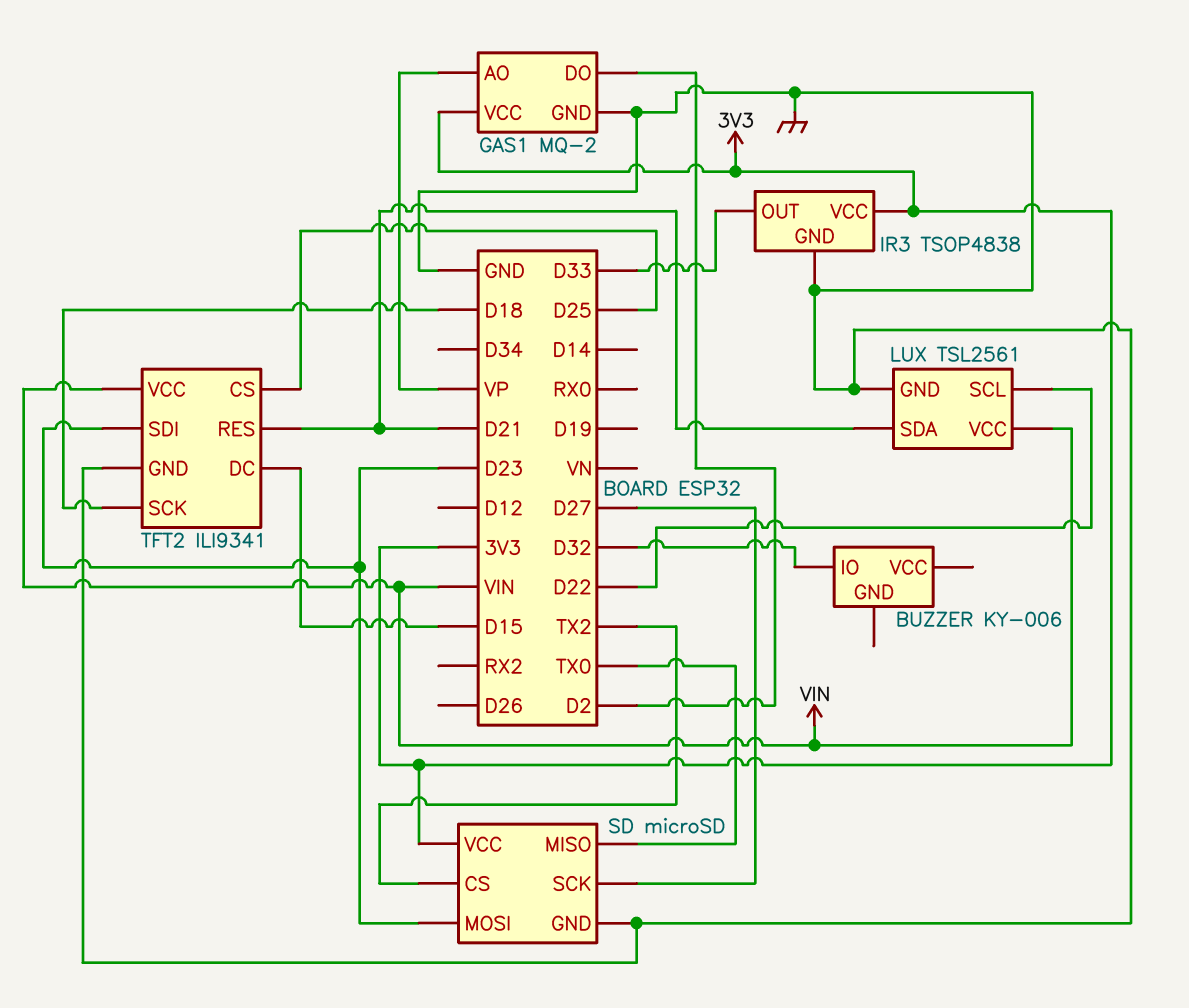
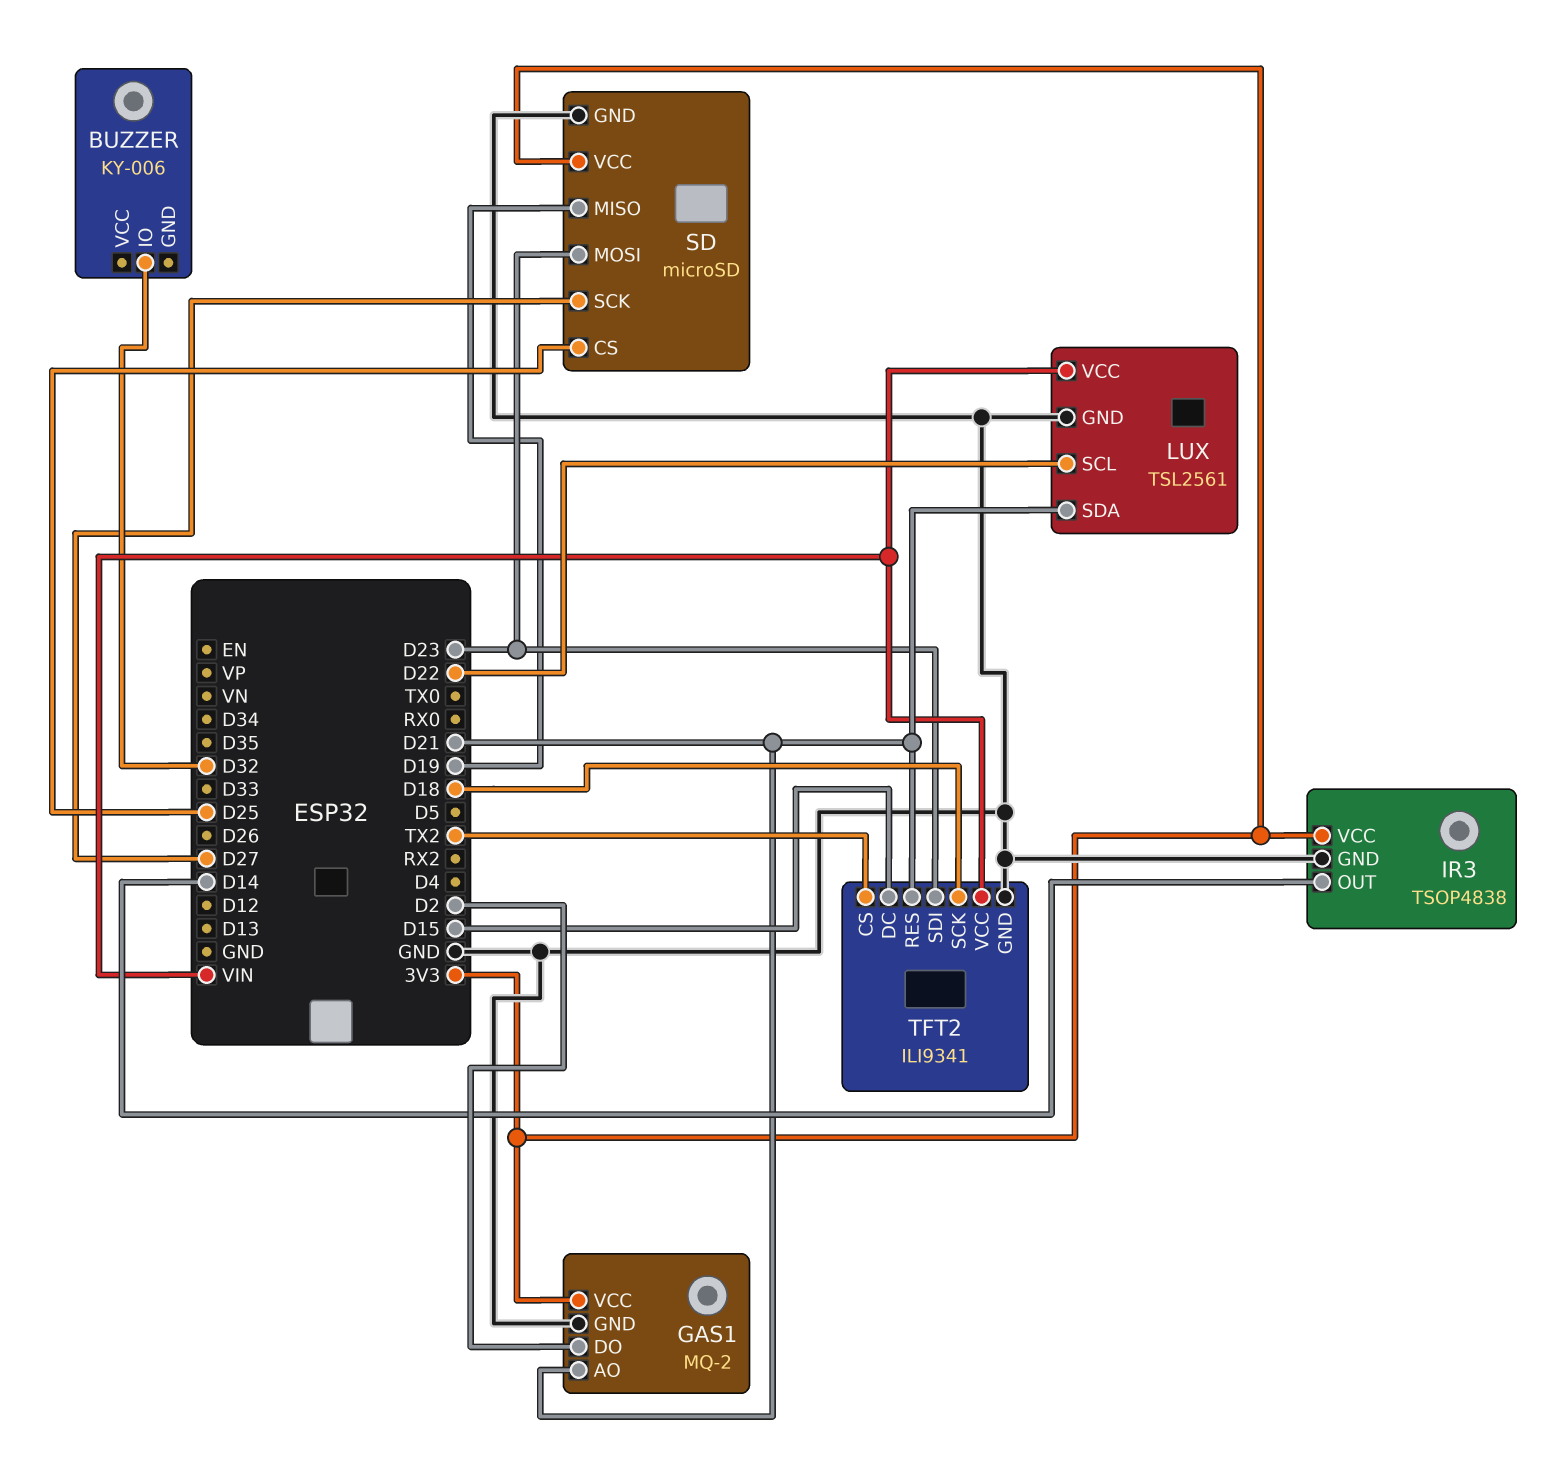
GAS1 pin AO: VP -> D21
IR3 pin OUT: D33 -> D14
SD pin CS: TX2 -> D25
SD pin MISO: TX0 -> D19
TFT2 pin CS: D25 -> TX2

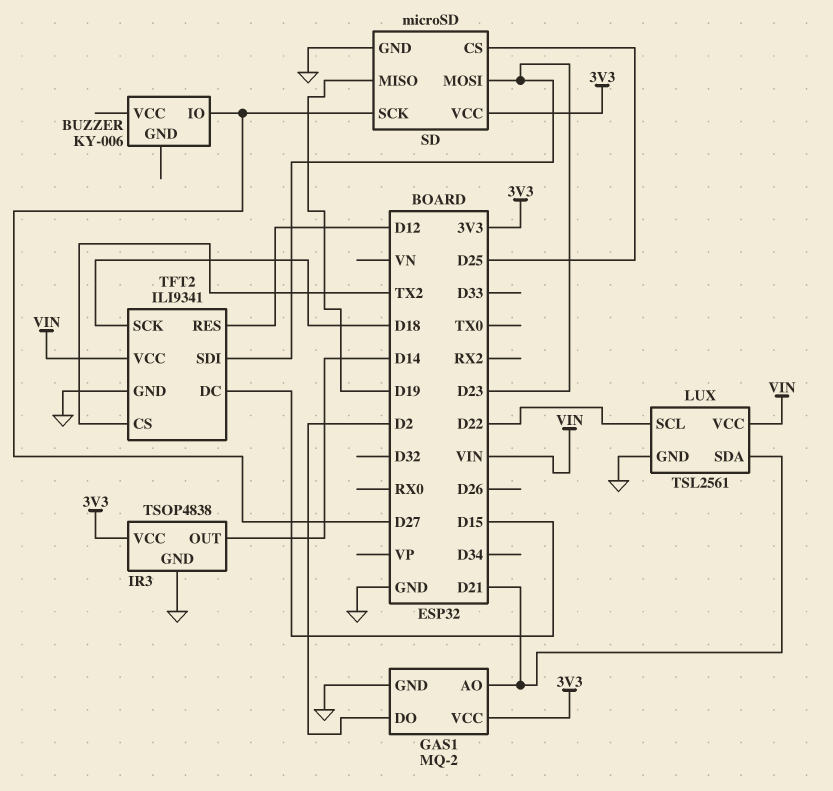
BUZZER pin IO: D32 -> D27
TFT2 pin RES: D21 -> D12

